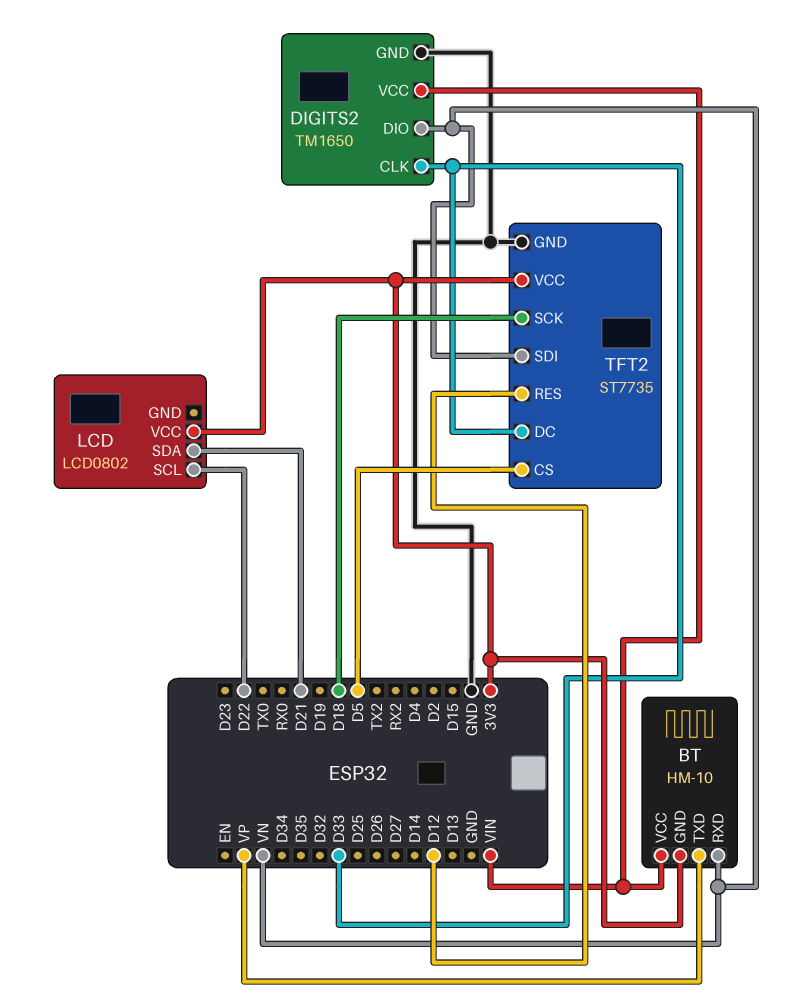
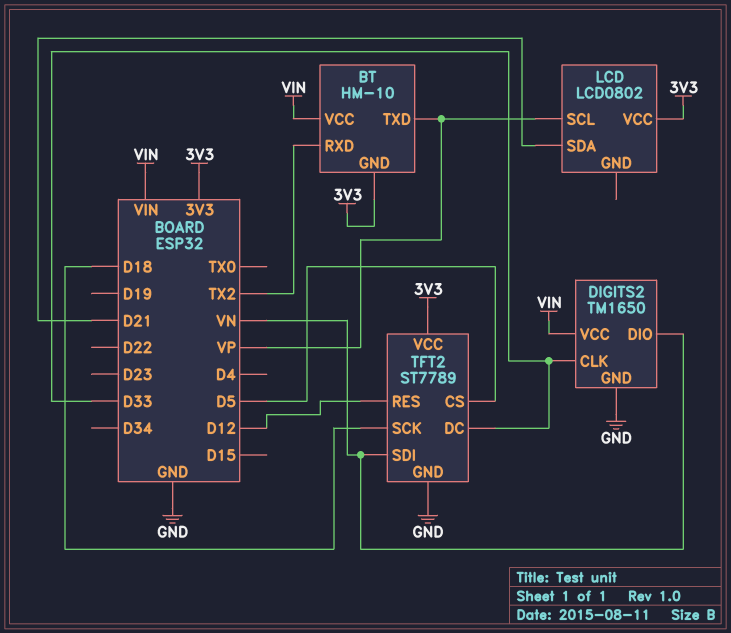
BT pin RXD: VN -> TX2
LCD pin SCL: D22 -> VP
TFT2: ST7735 -> ST7789

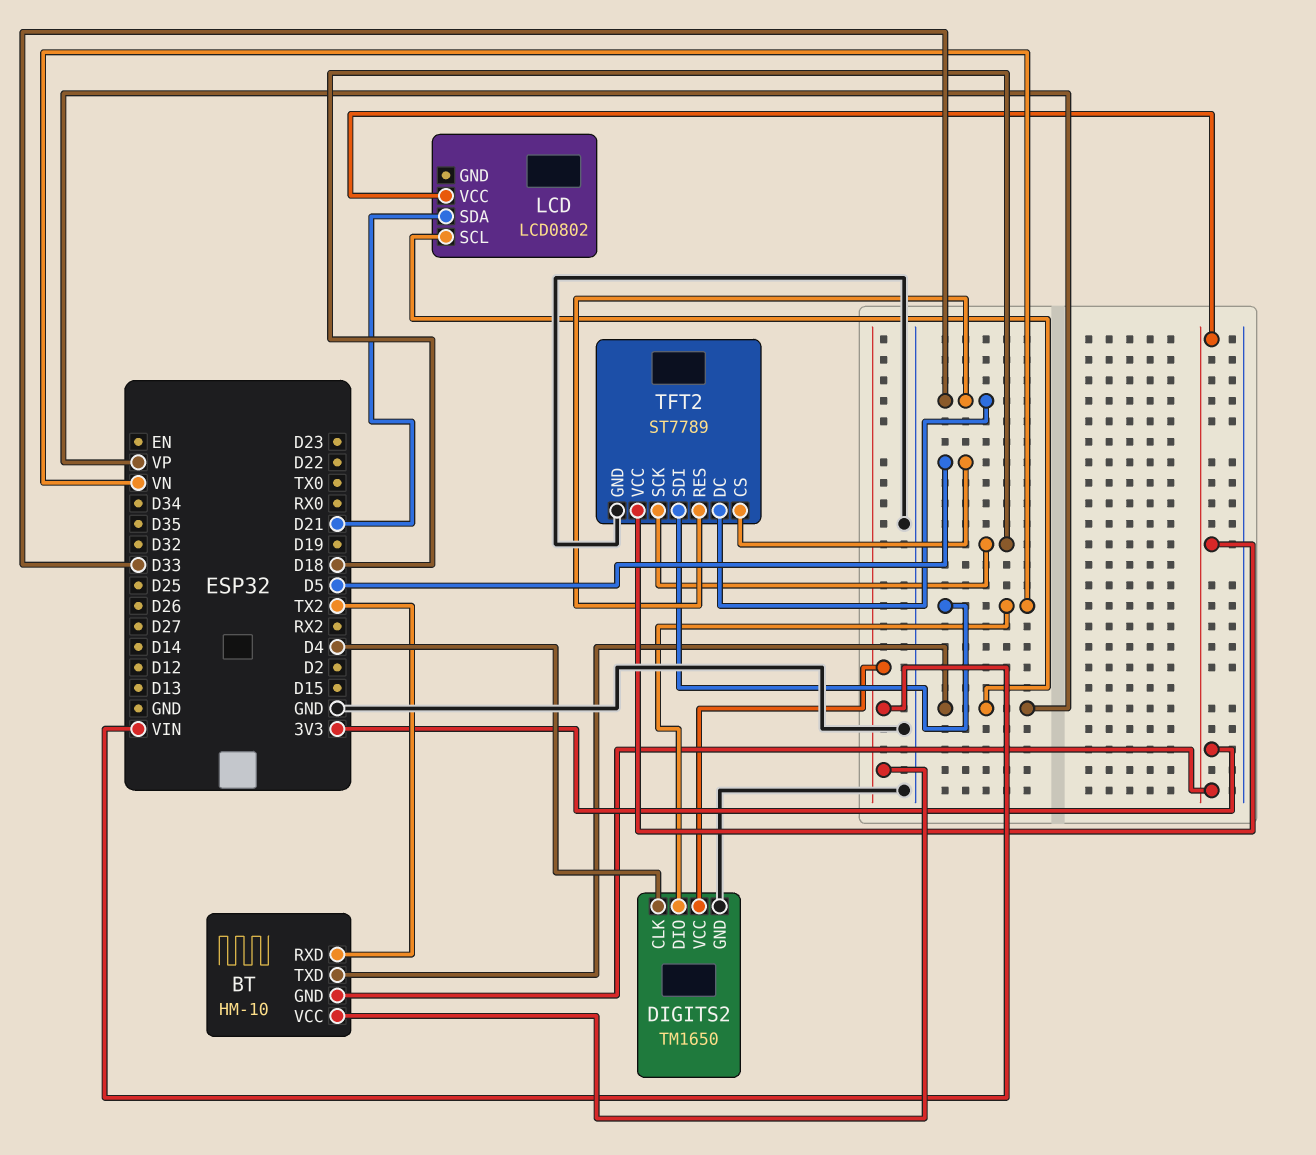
DIGITS2 pin CLK: D33 -> D4
TFT2 pin RES: D12 -> D33

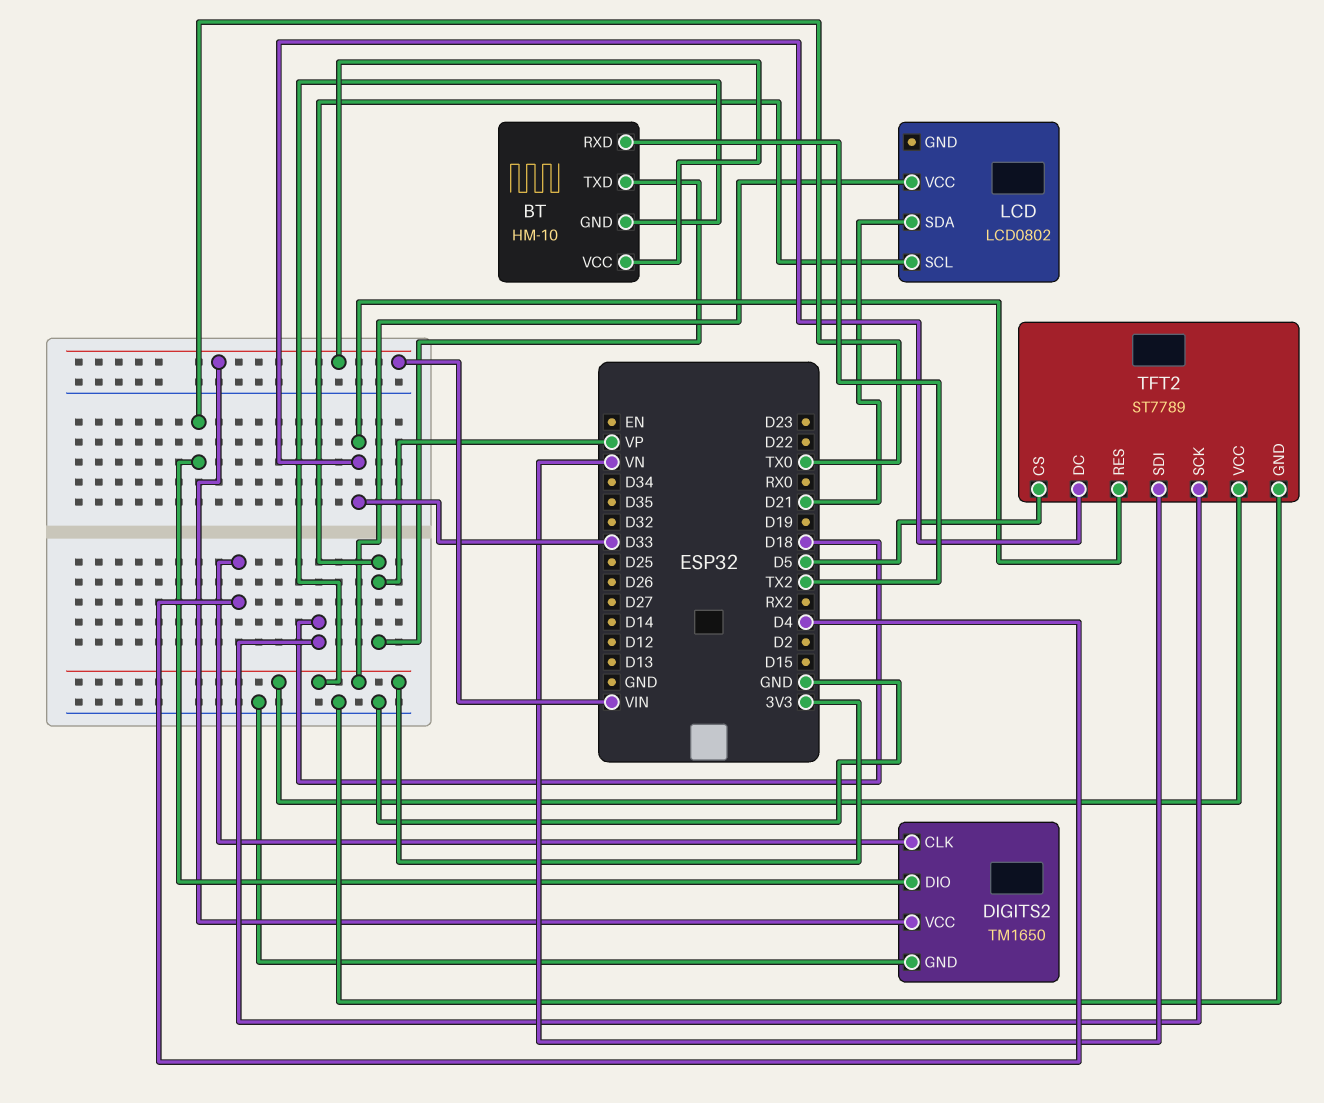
DIGITS2 pin DIO: VN -> TX0

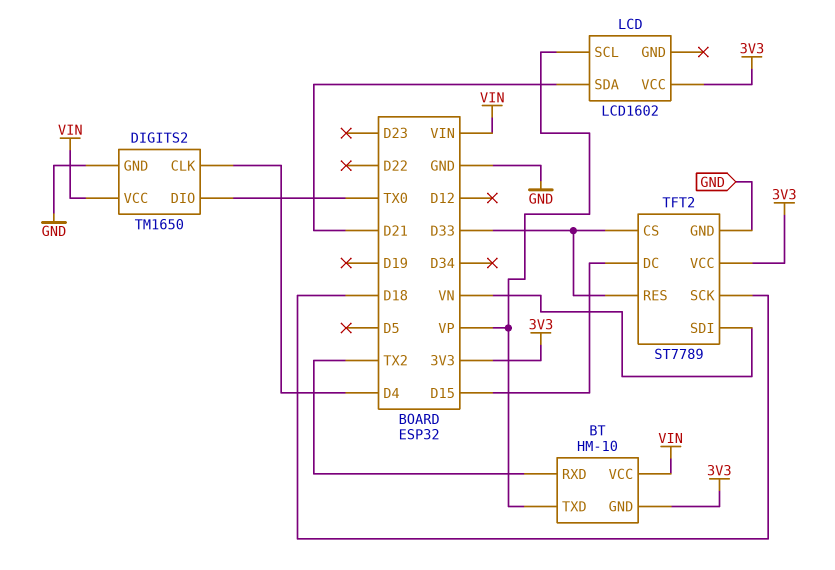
LCD: LCD0802 -> LCD1602
TFT2 pin CS: D5 -> D33
TFT2 pin DC: D33 -> D15

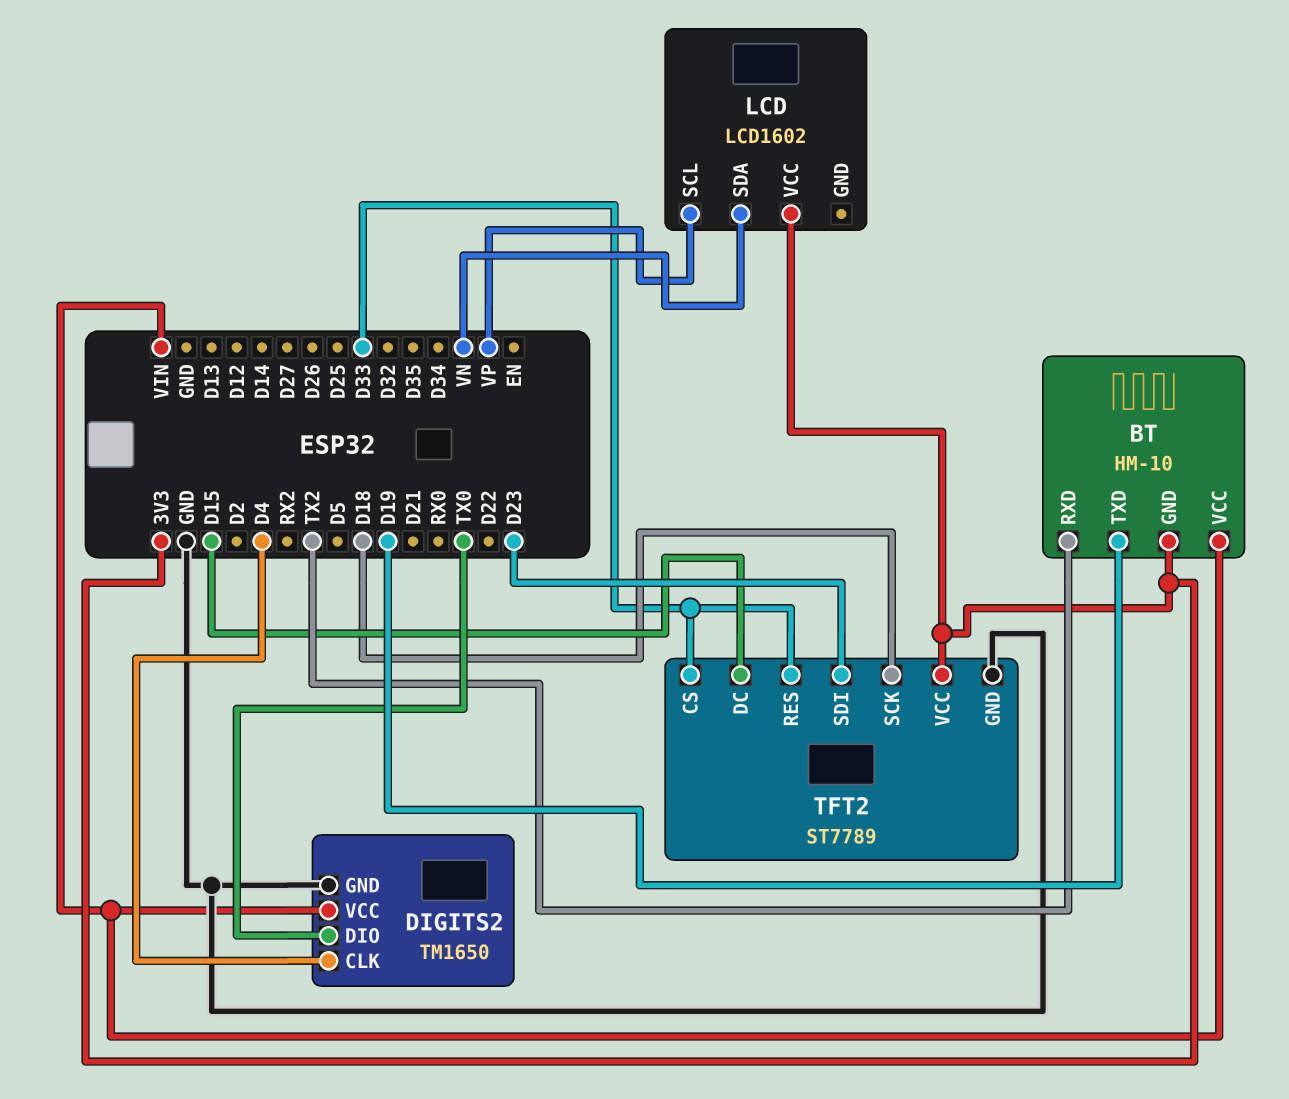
BT pin TXD: VP -> D19
LCD pin SDA: D21 -> VN
TFT2 pin SDI: VN -> D23

